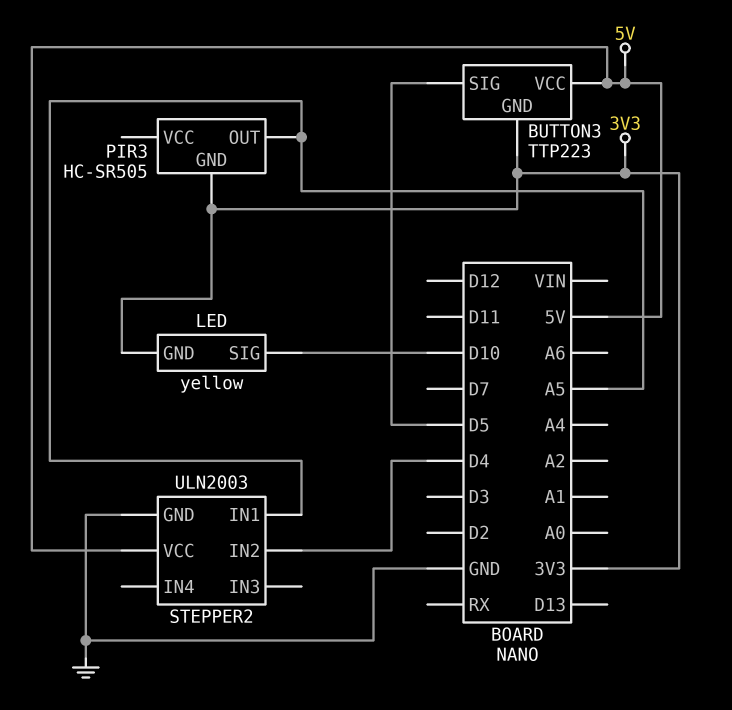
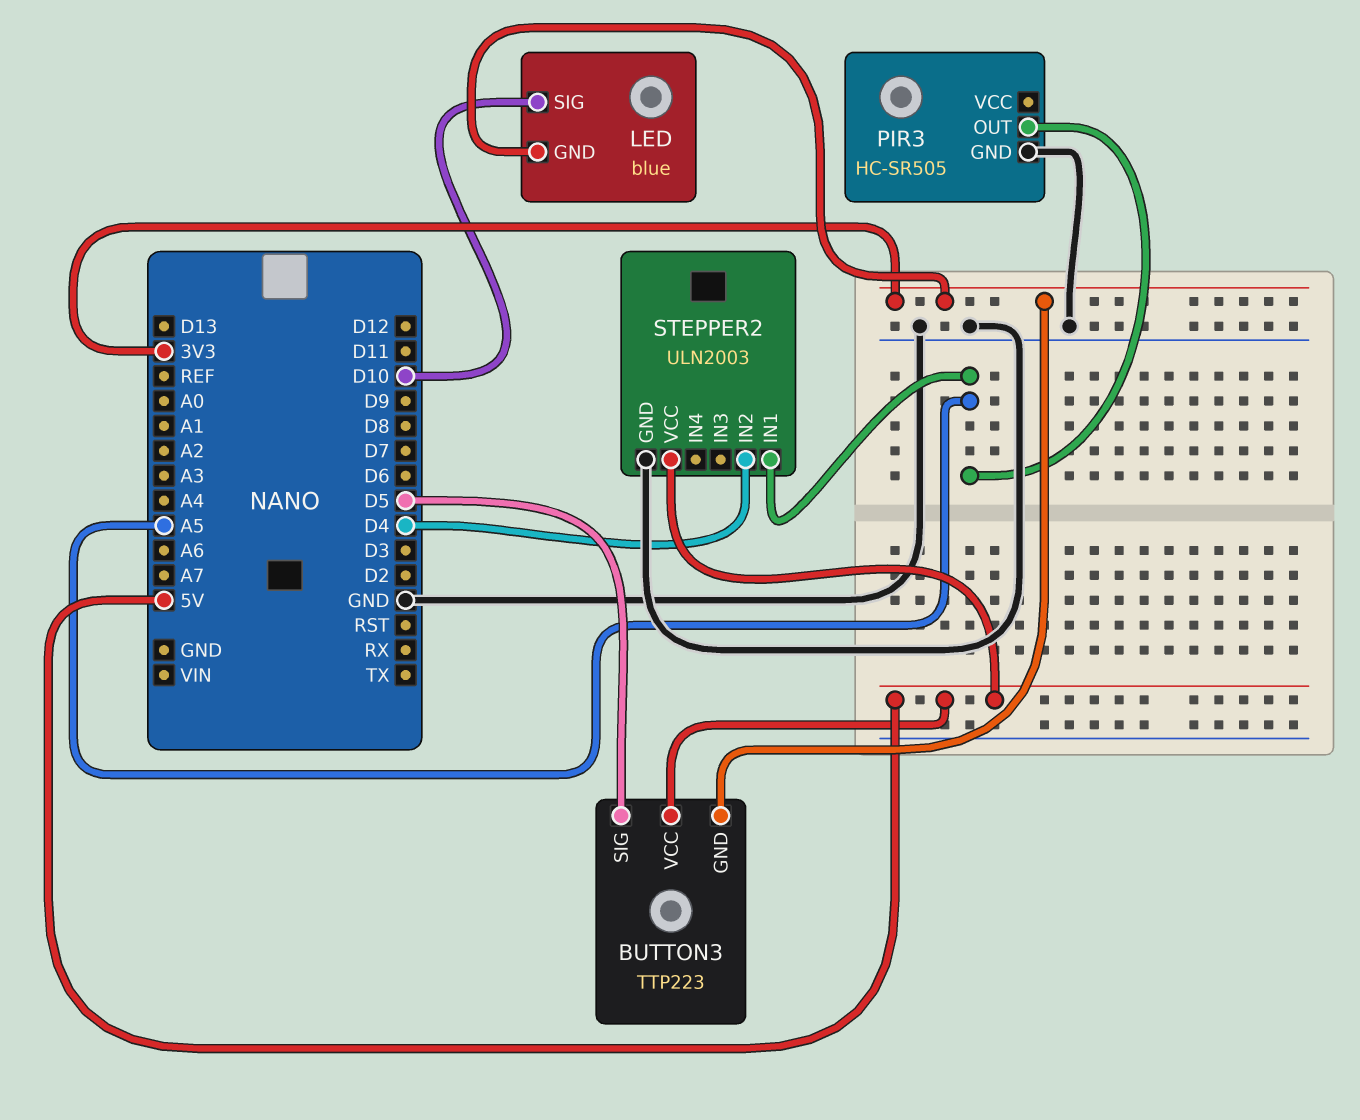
LED: yellow -> blue
PIR3 pin GND: 3V3 -> GND

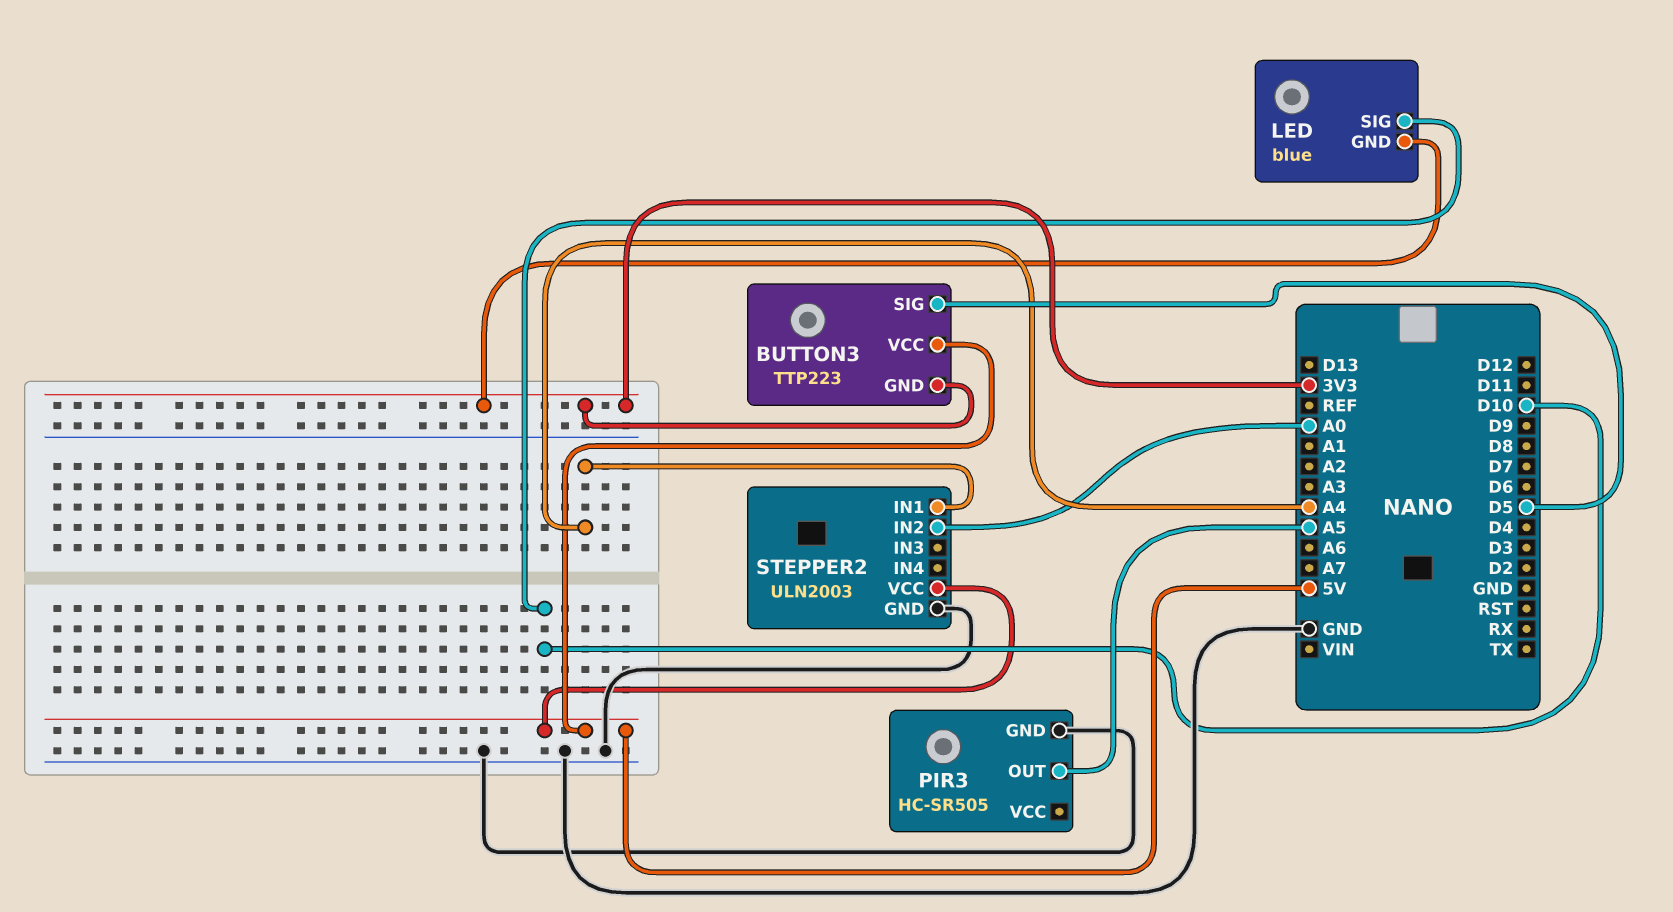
STEPPER2 pin IN1: A5 -> A4
STEPPER2 pin IN2: D4 -> A0

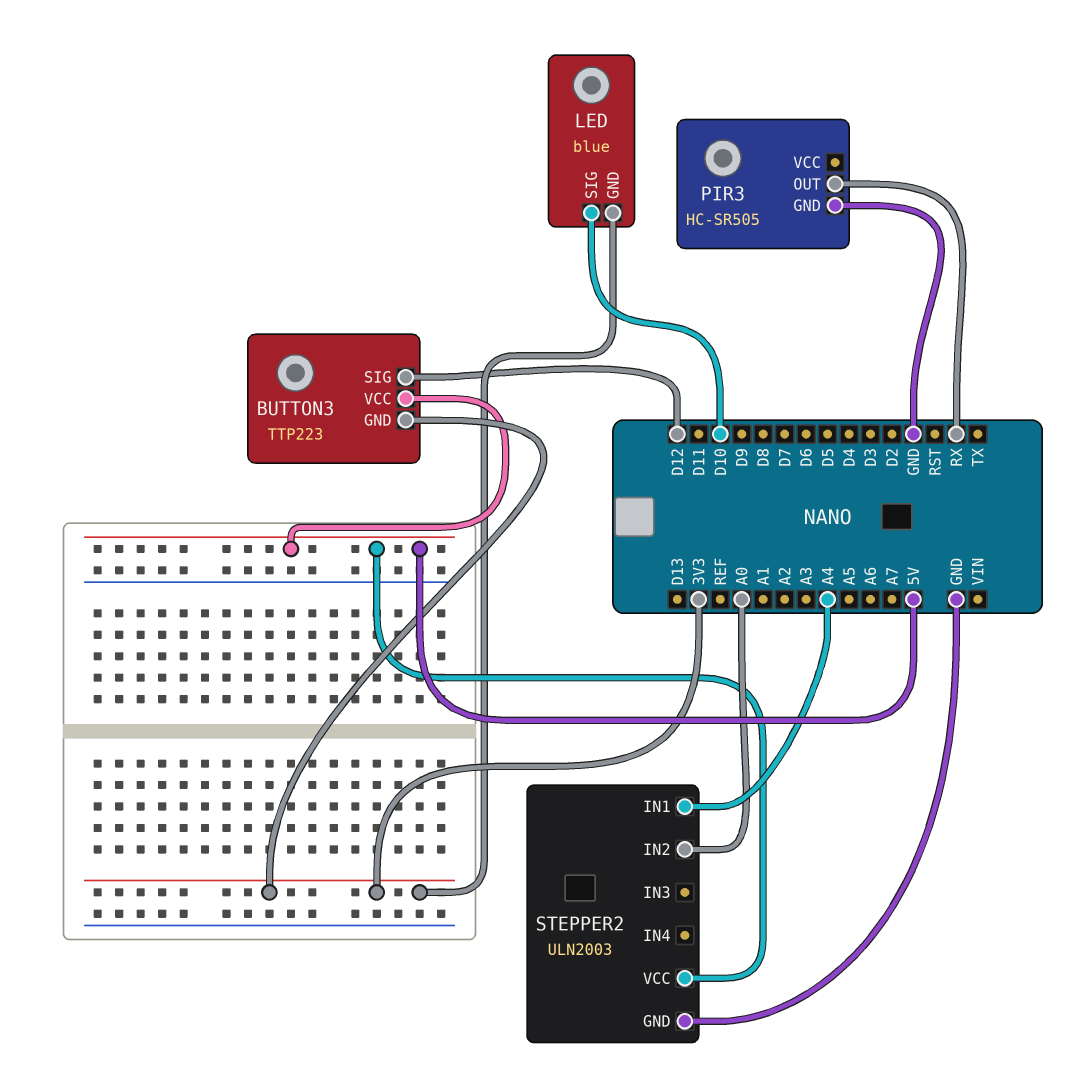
BUTTON3 pin SIG: D5 -> D12
PIR3 pin OUT: A5 -> RX

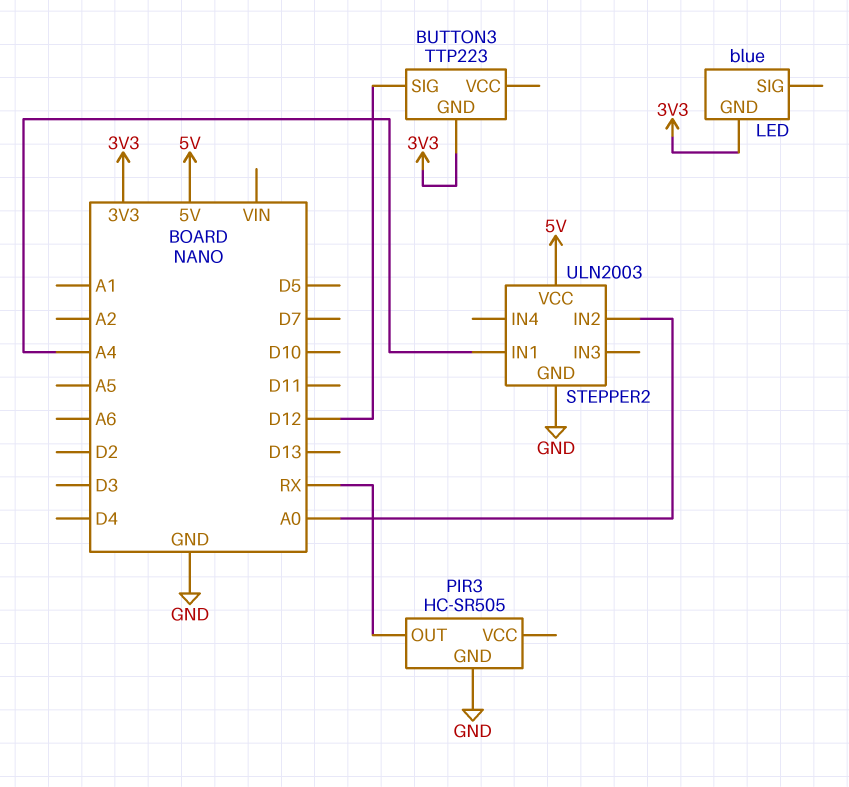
BUTTON3 pin VCC: 5V -> none
LED pin SIG: D10 -> none

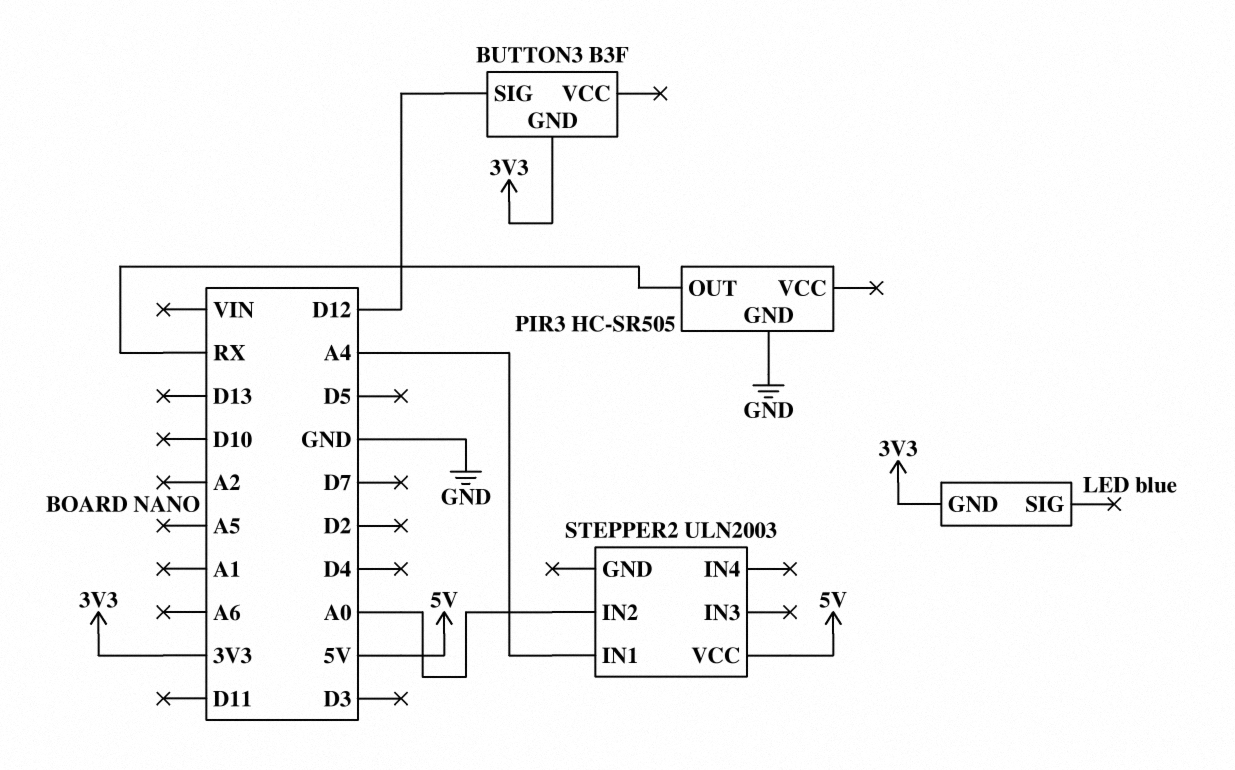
BUTTON3: TTP223 -> B3F
STEPPER2 pin GND: GND -> none

